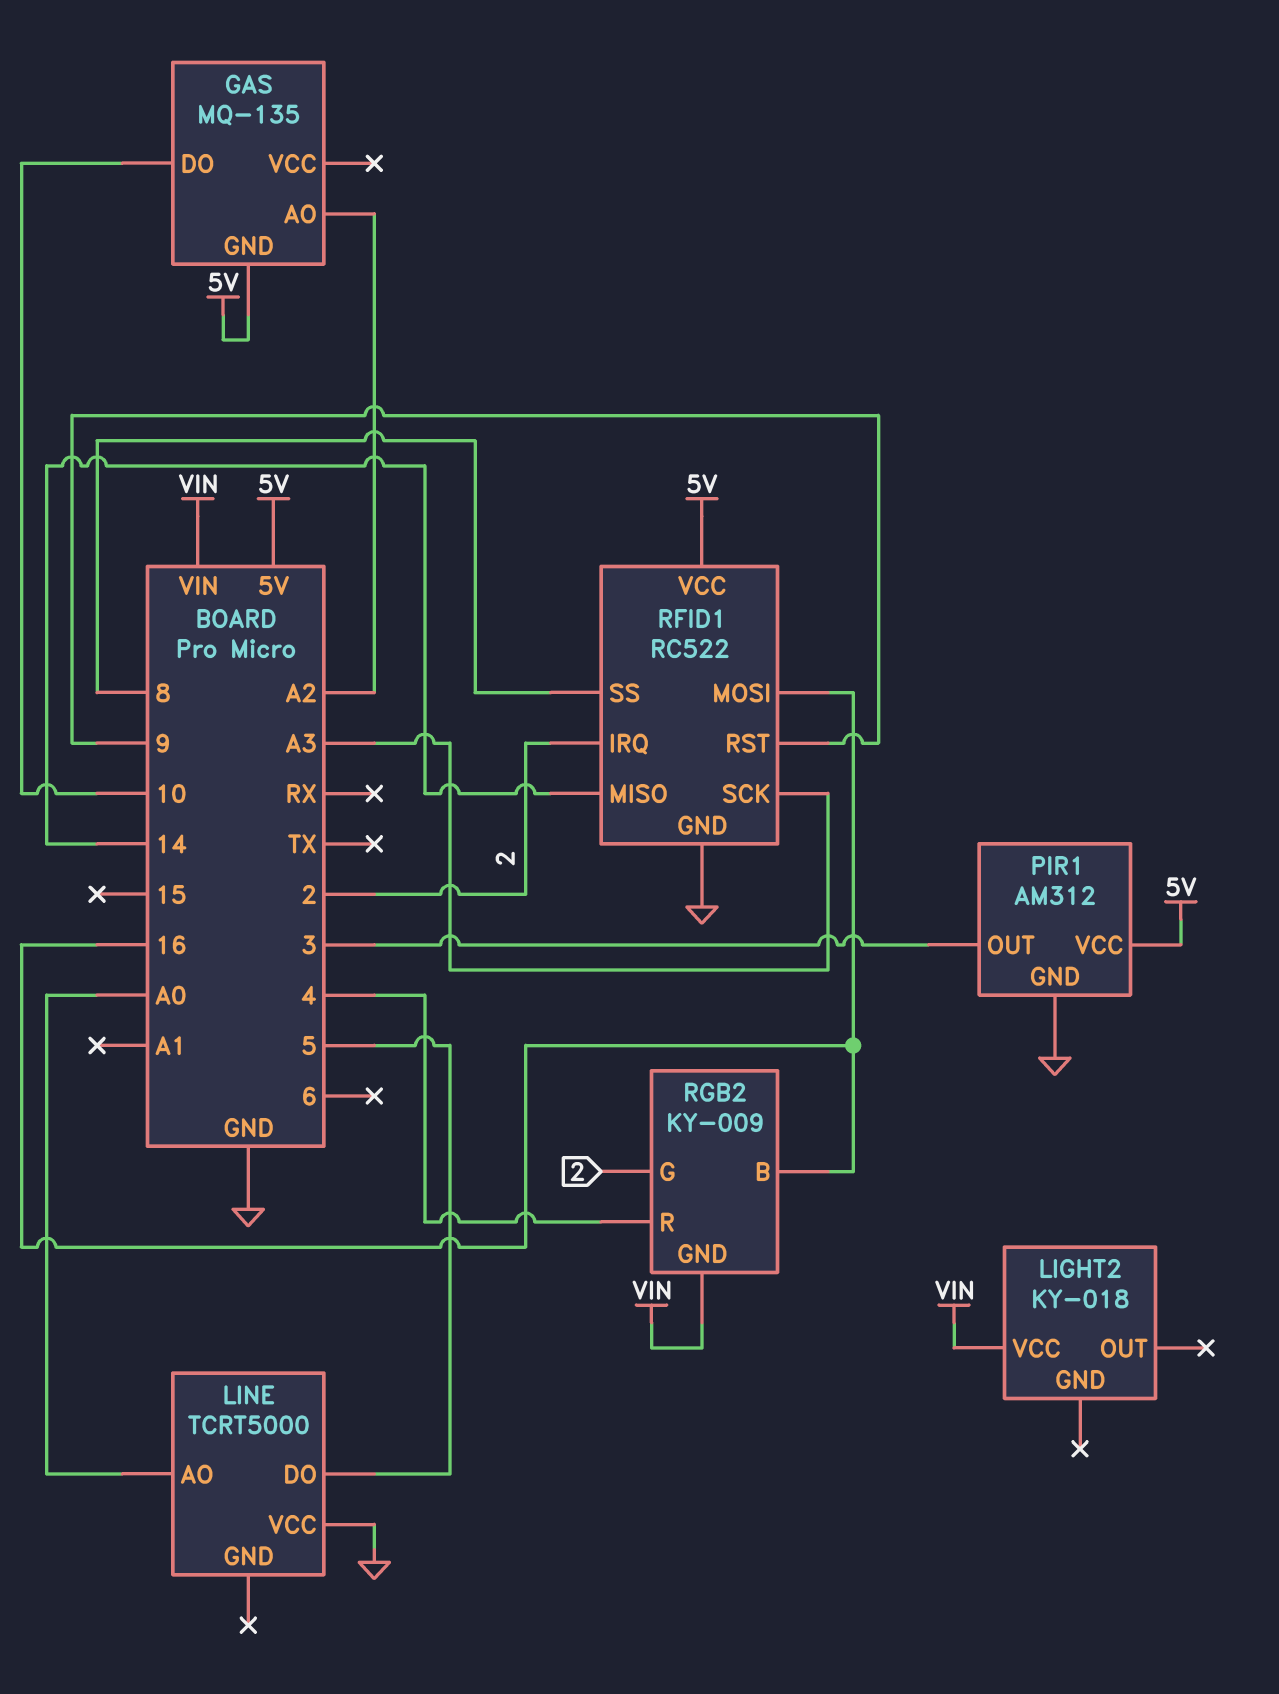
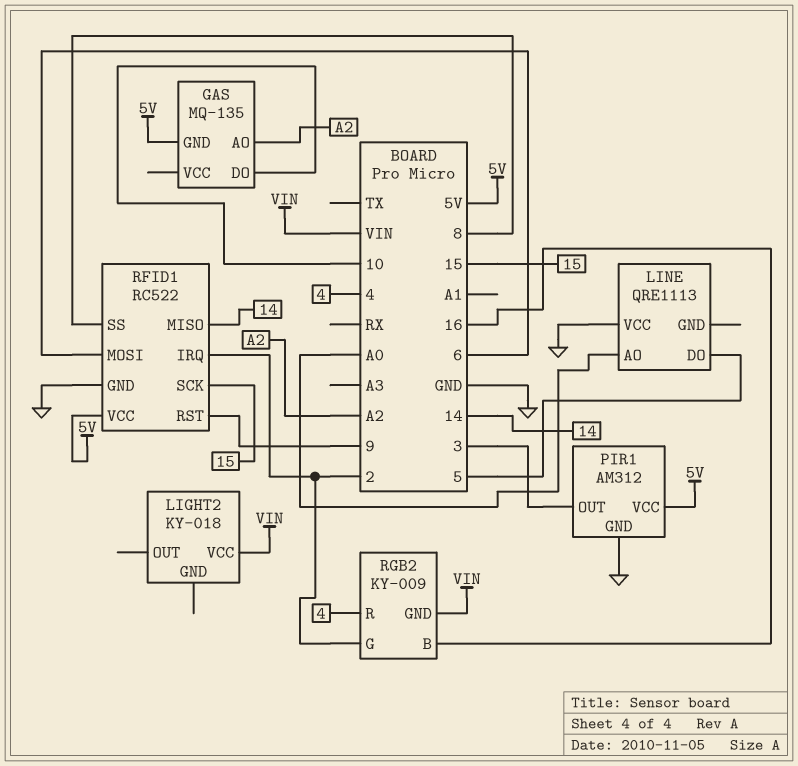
LINE: TCRT5000 -> QRE1113
RFID1 pin MOSI: 16 -> 6
RFID1 pin SCK: A3 -> 15

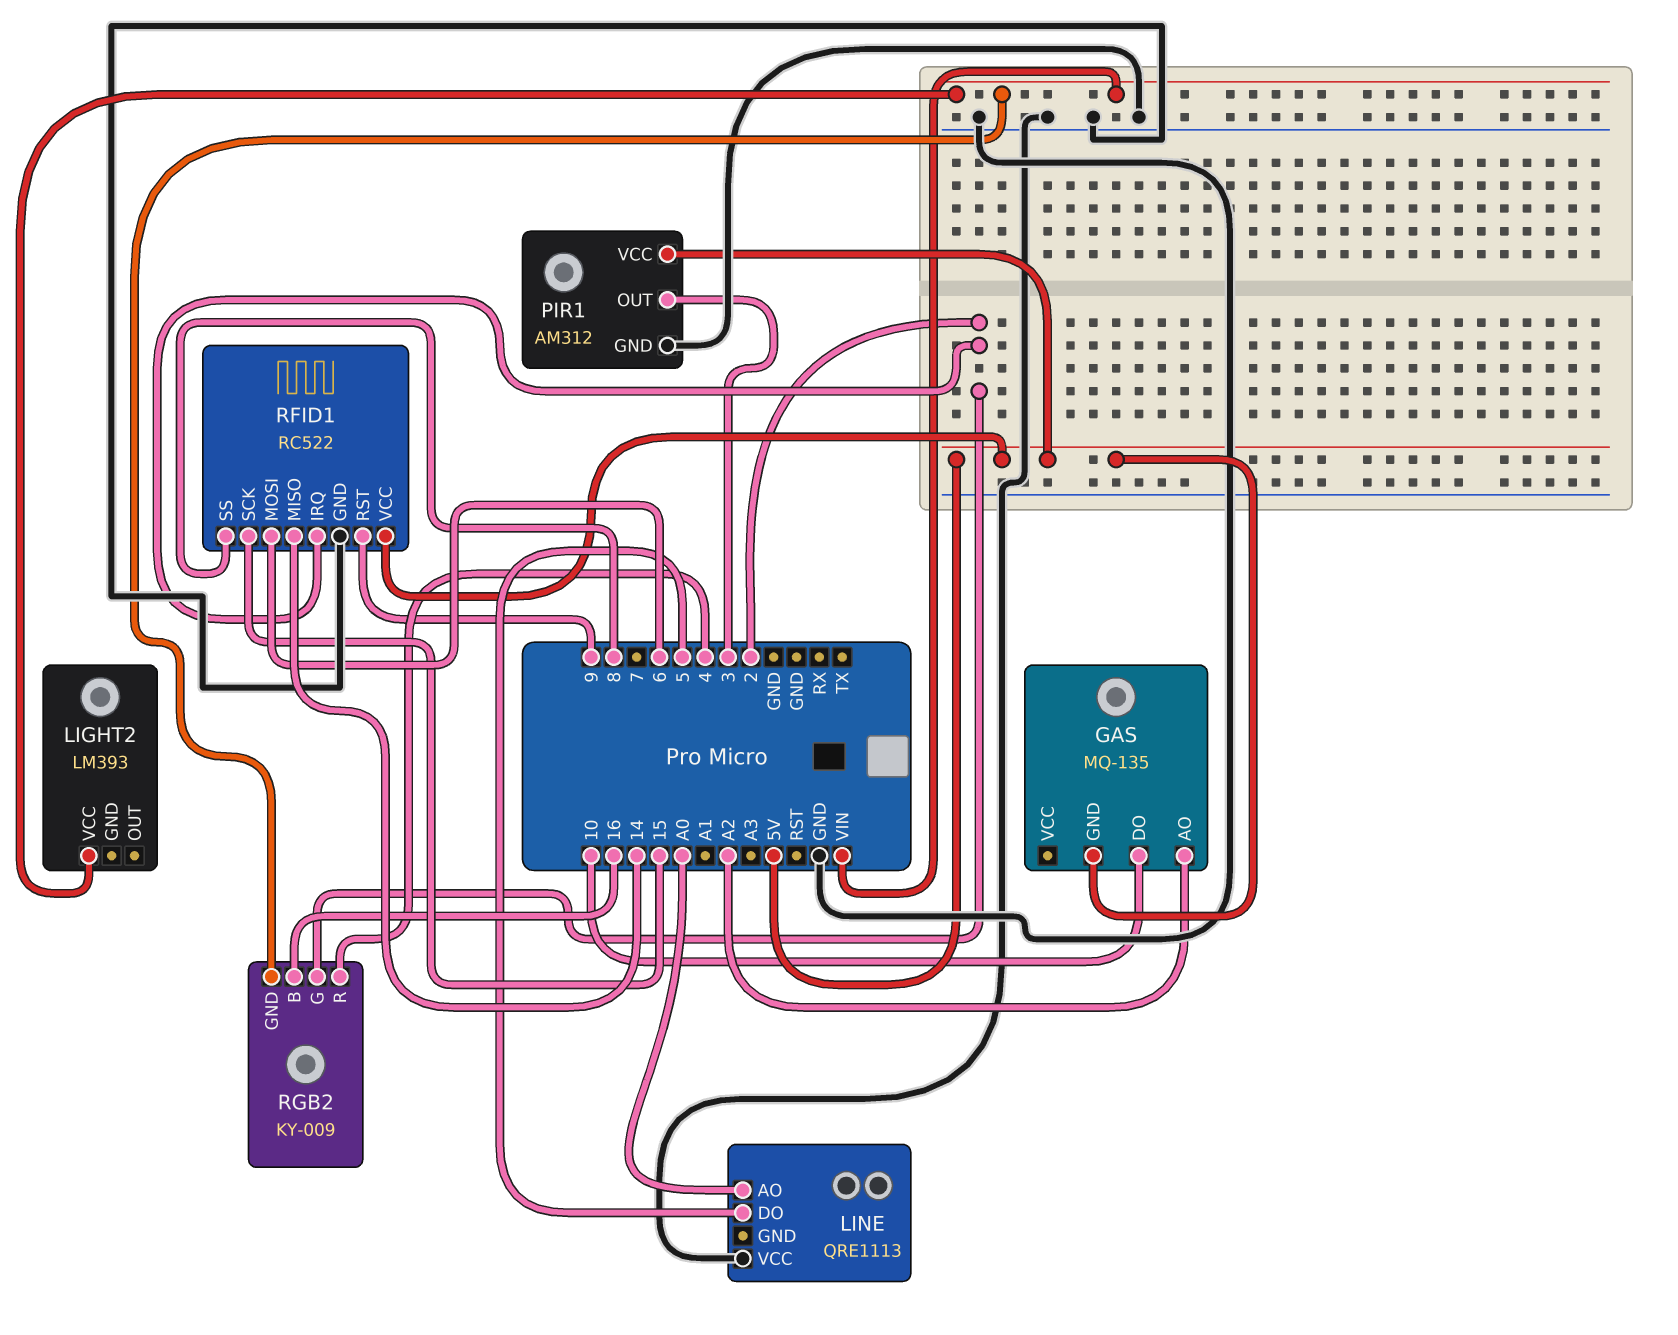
LIGHT2: KY-018 -> LM393

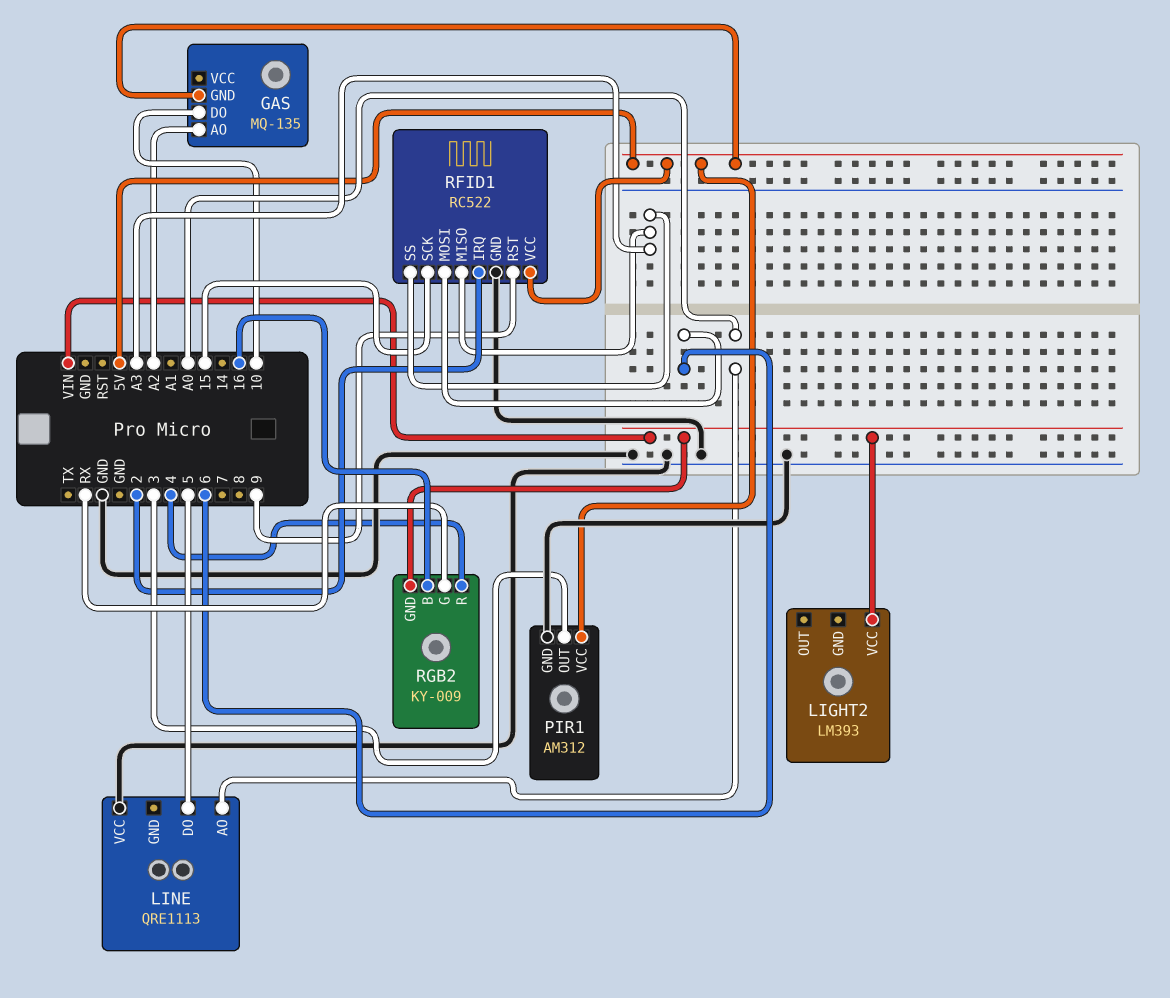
RFID1 pin MISO: 14 -> A3
RFID1 pin SS: 8 -> A3
RGB2 pin G: 2 -> RX

